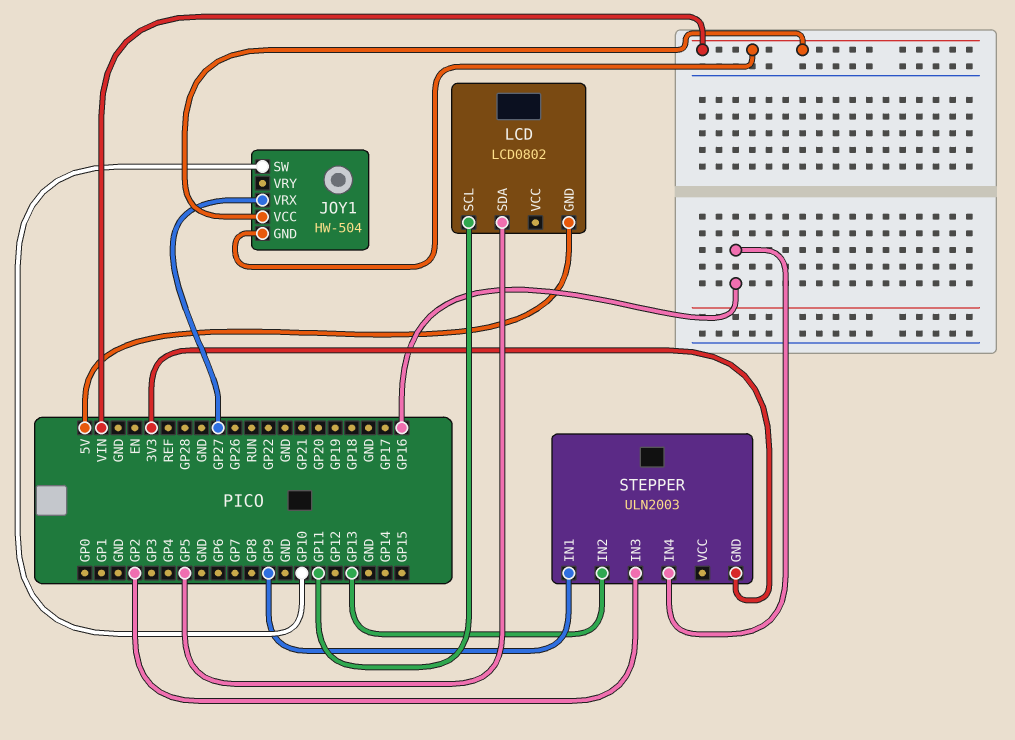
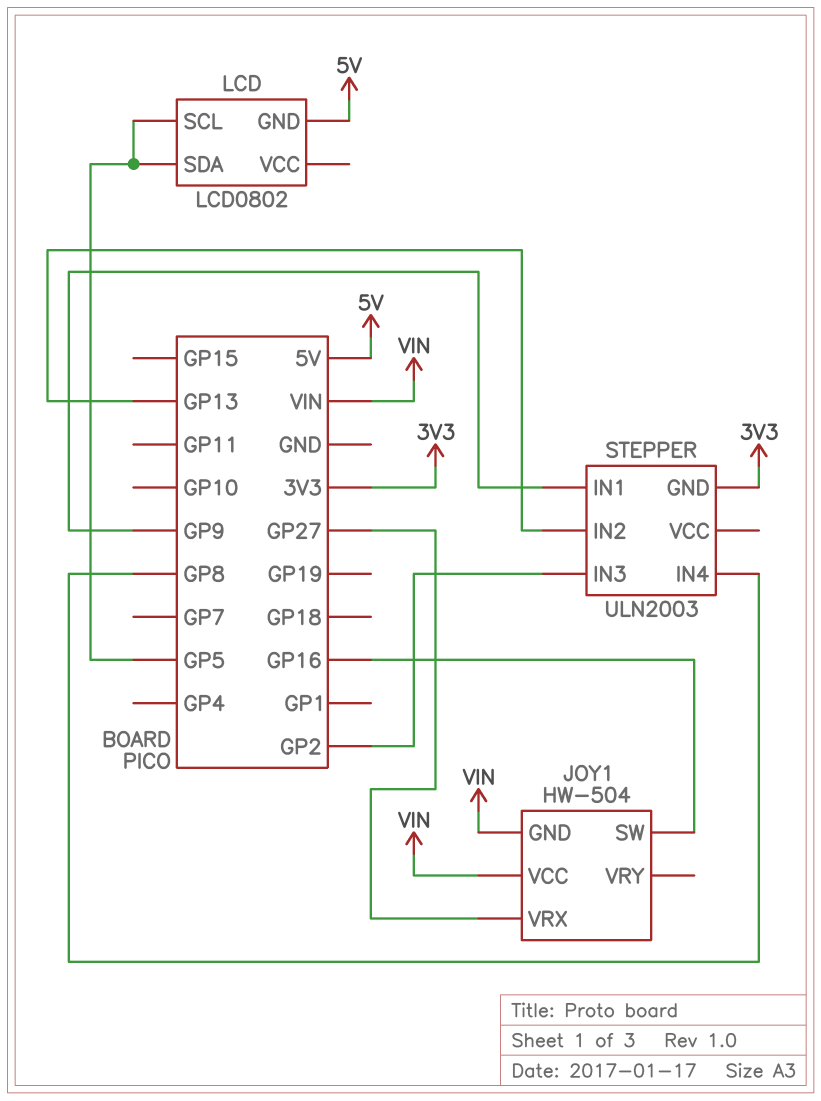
JOY1 pin SW: GP10 -> GP16
LCD pin SCL: GP11 -> GP5
STEPPER pin IN4: GP16 -> GP8

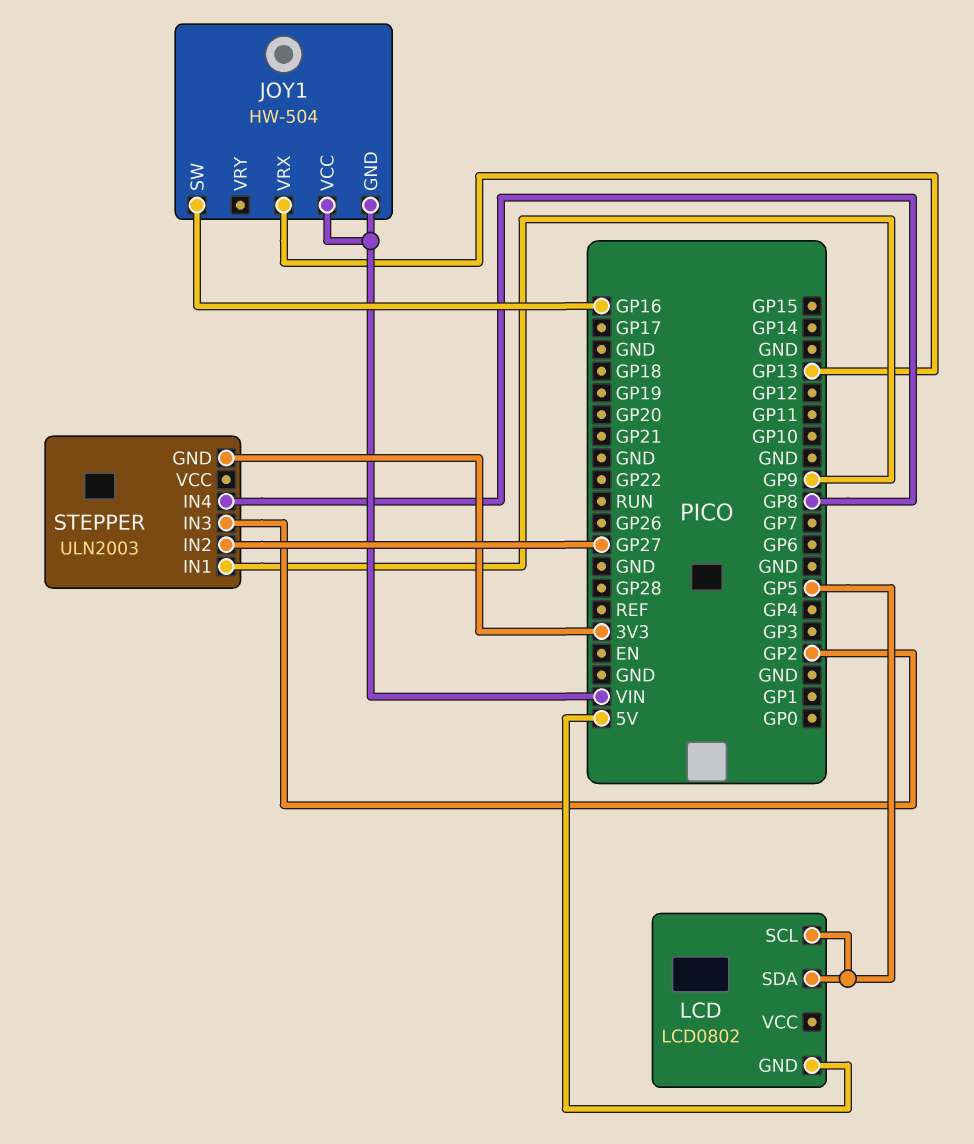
JOY1 pin VRX: GP27 -> GP13
STEPPER pin IN2: GP13 -> GP27

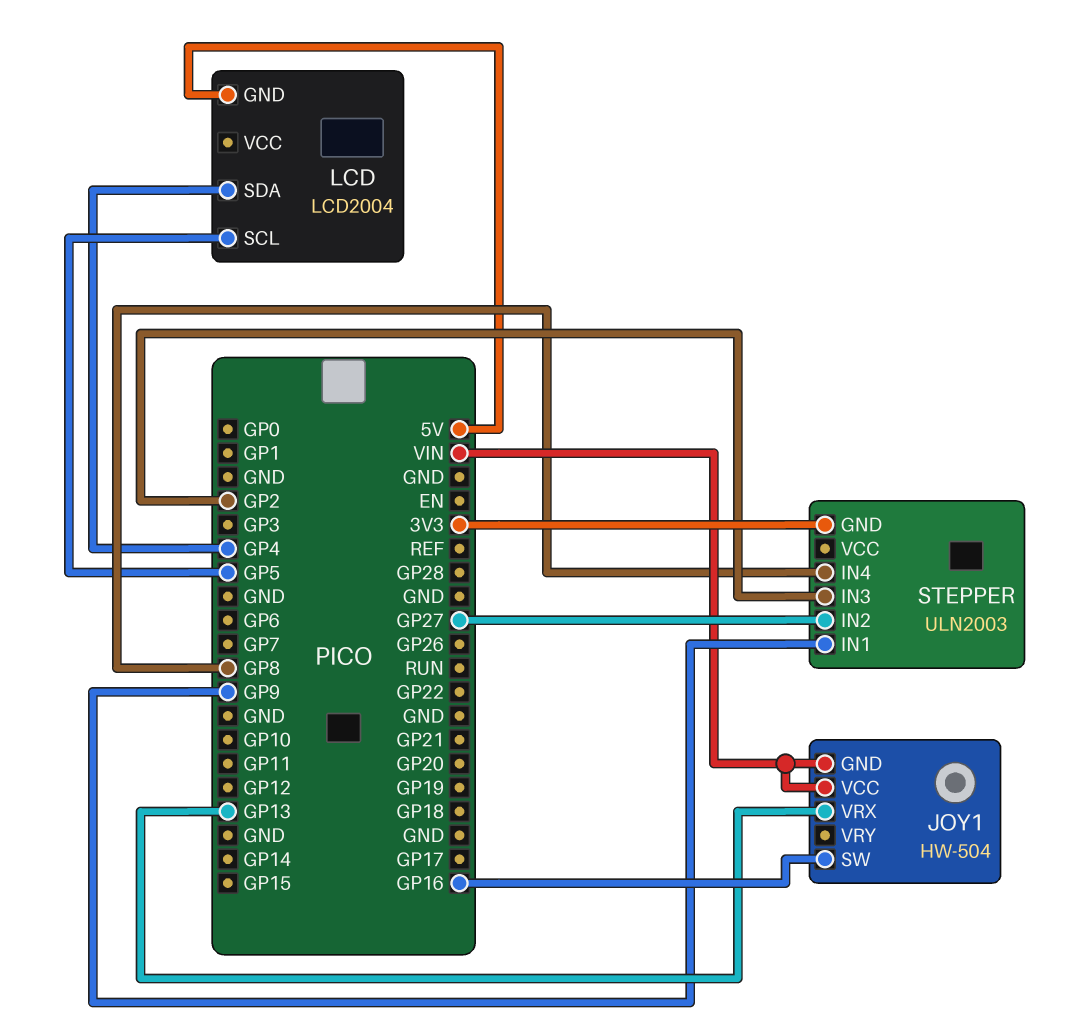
LCD: LCD0802 -> LCD2004
LCD pin SDA: GP5 -> GP4

